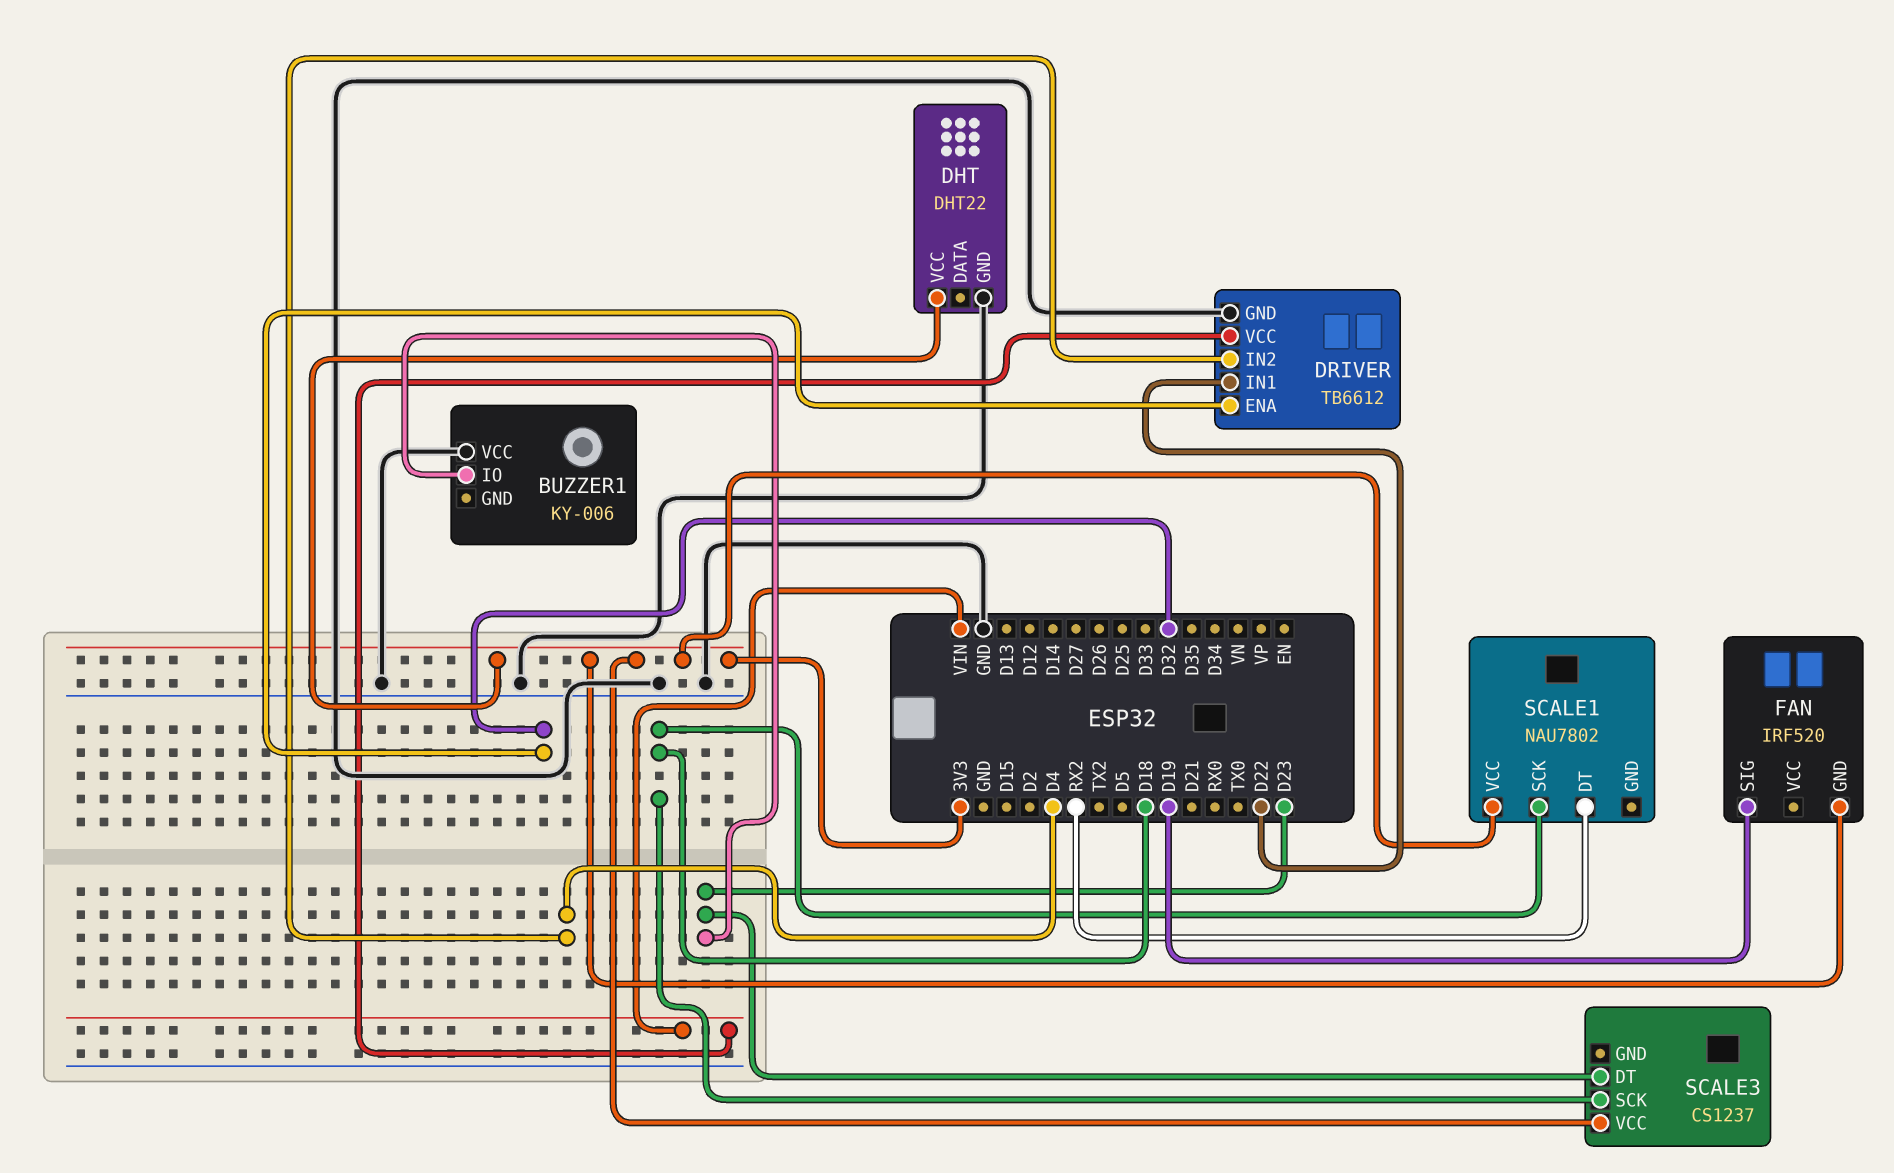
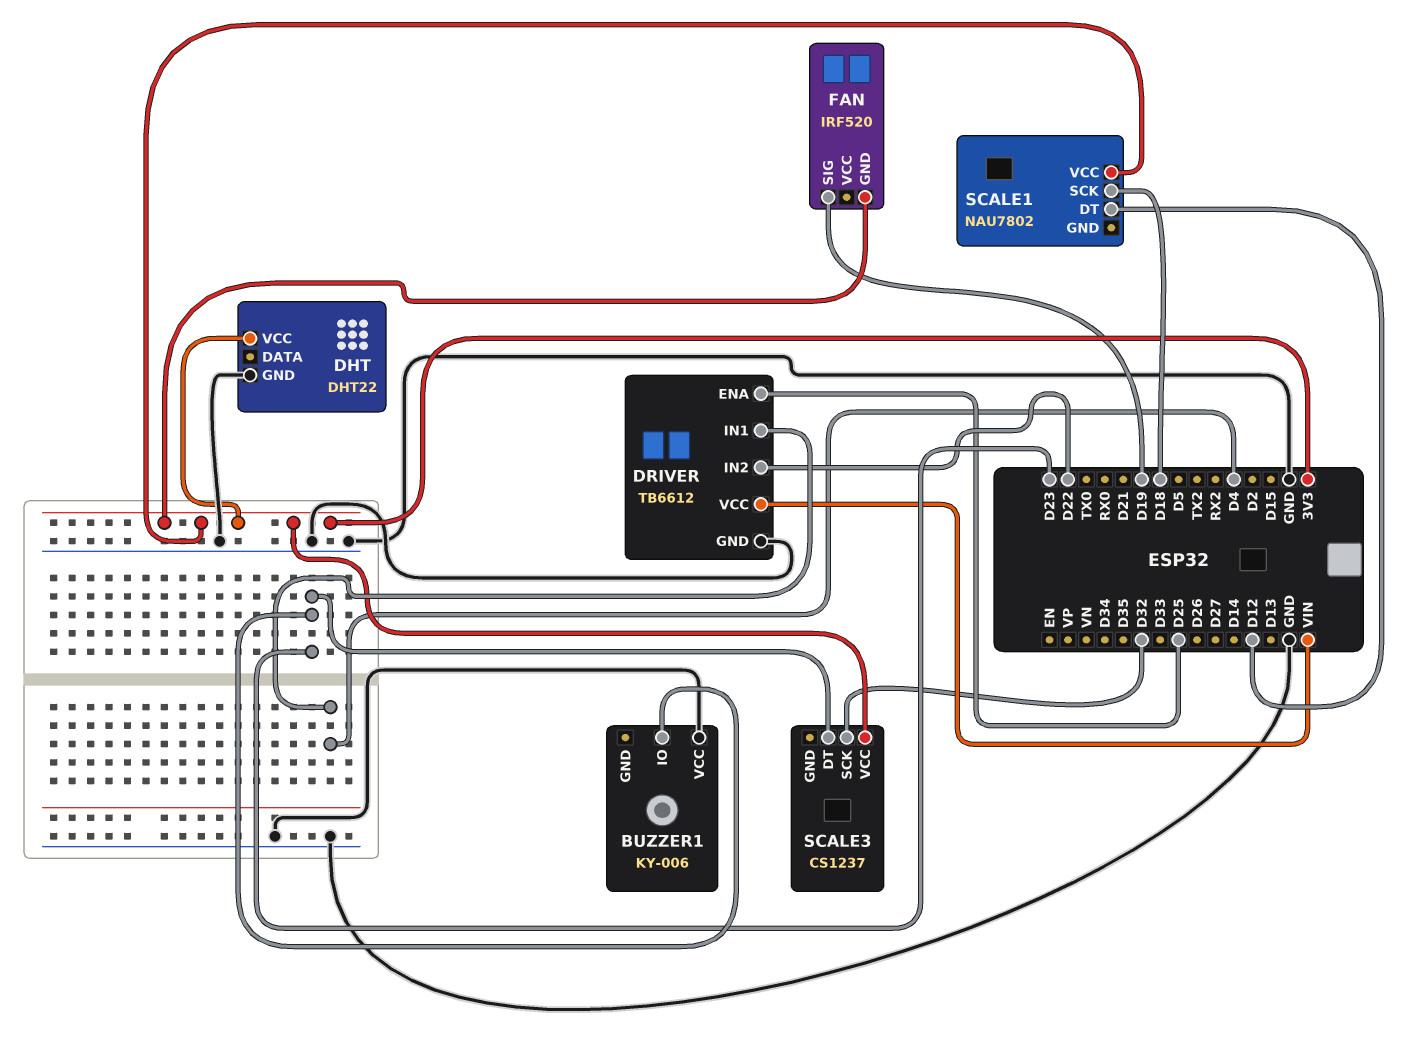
DRIVER pin ENA: D32 -> D25
DRIVER pin IN1: D22 -> D4
DRIVER pin IN2: D4 -> D22
SCALE1 pin DT: RX2 -> D12
SCALE3 pin SCK: D18 -> D32

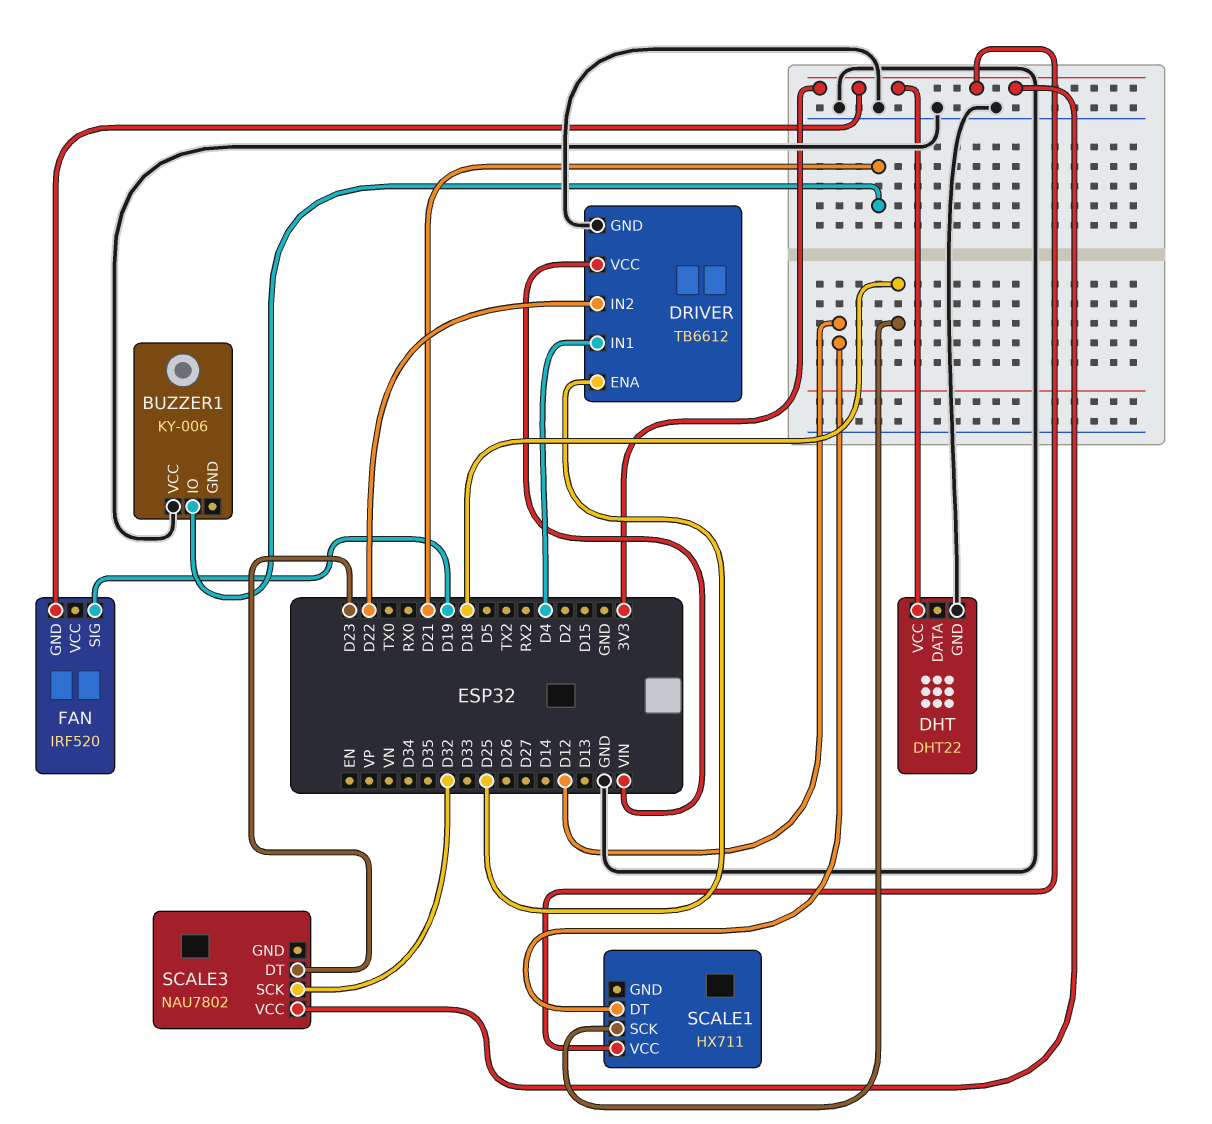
BUZZER1 pin IO: D23 -> D21
SCALE1: NAU7802 -> HX711
SCALE3: CS1237 -> NAU7802

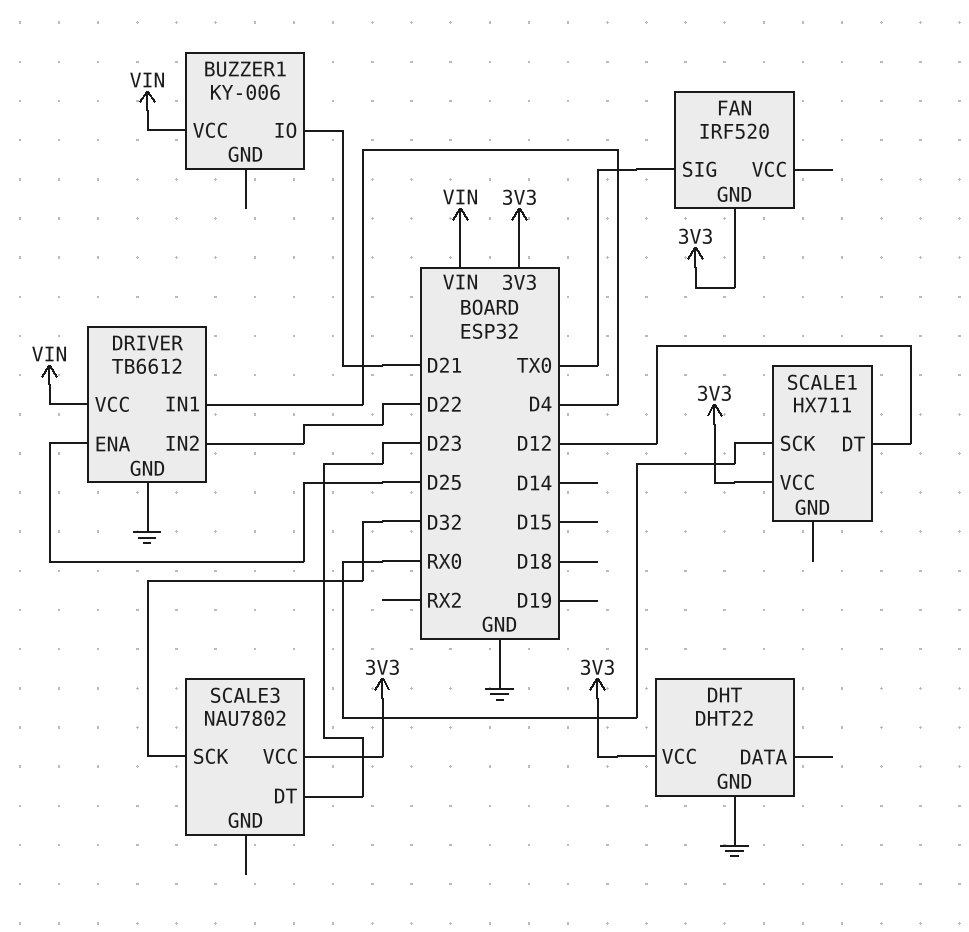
BUZZER1 pin VCC: GND -> VIN
FAN pin SIG: D19 -> TX0
SCALE1 pin SCK: D18 -> RX0

